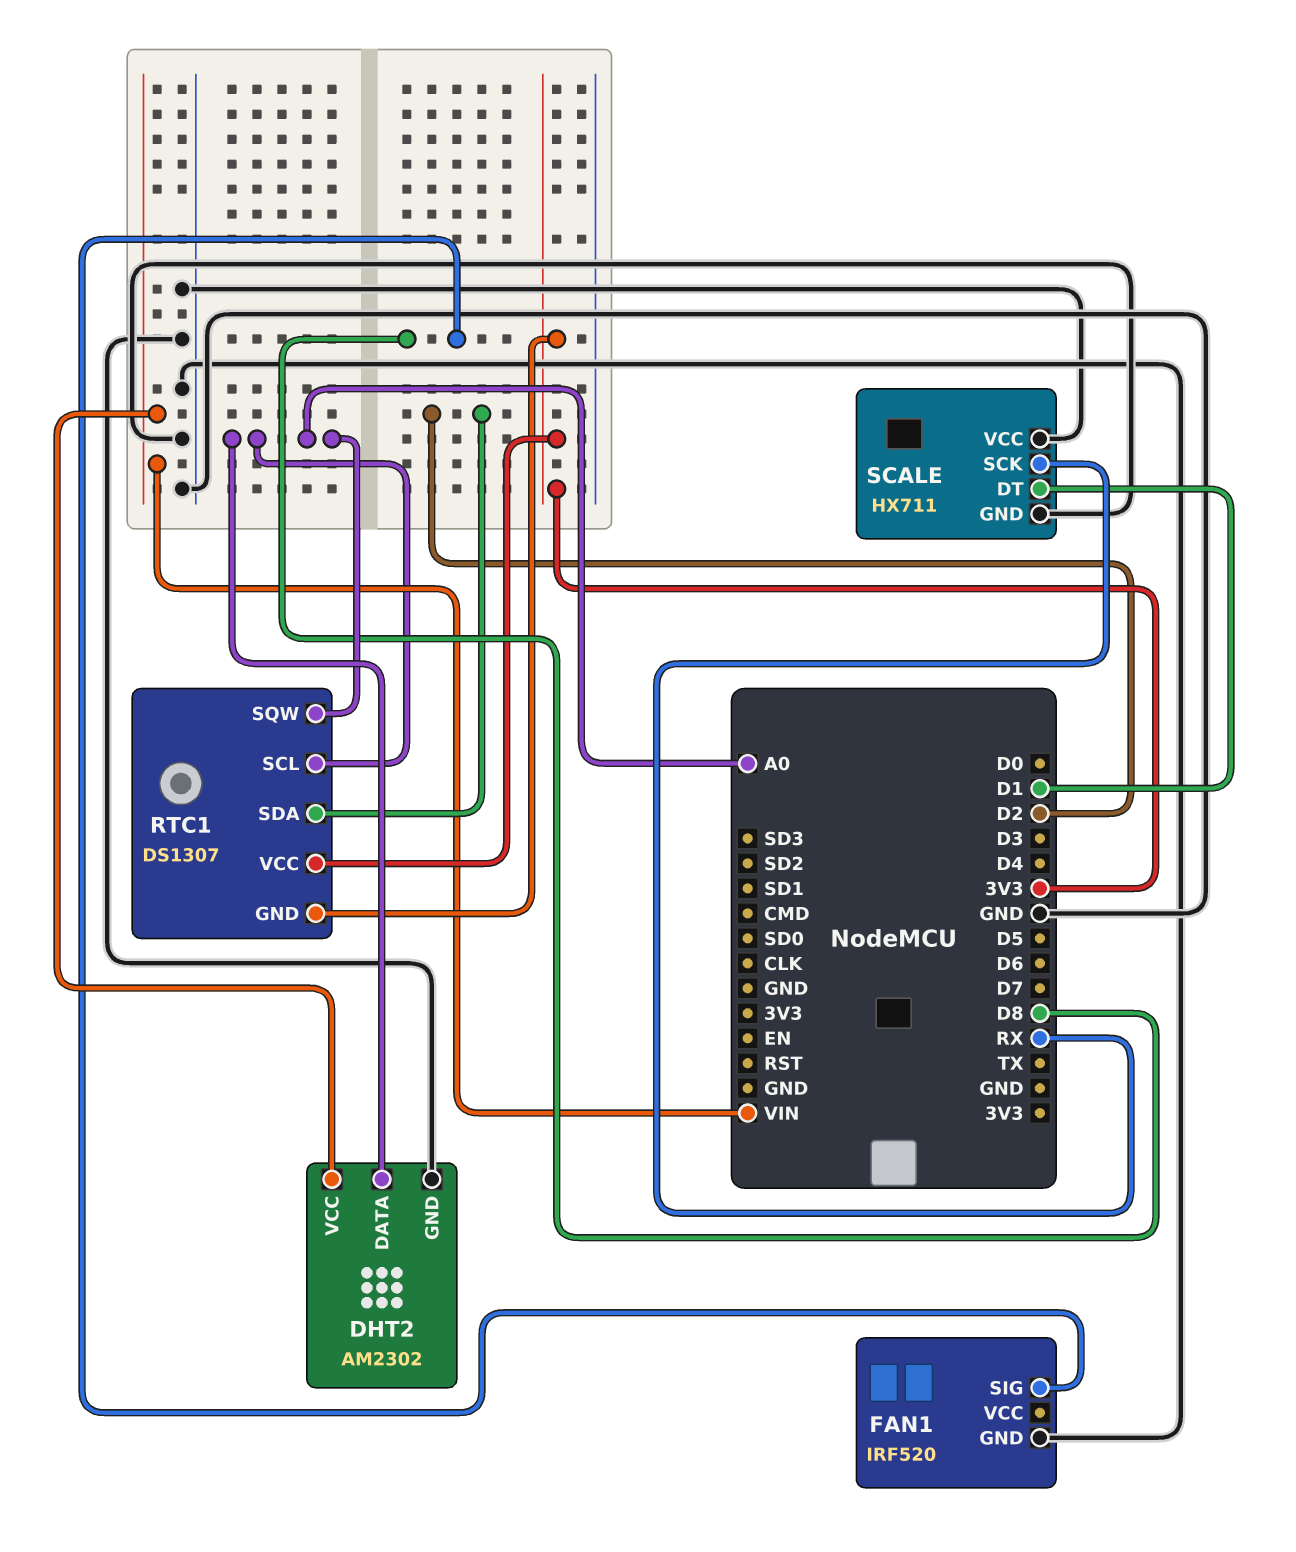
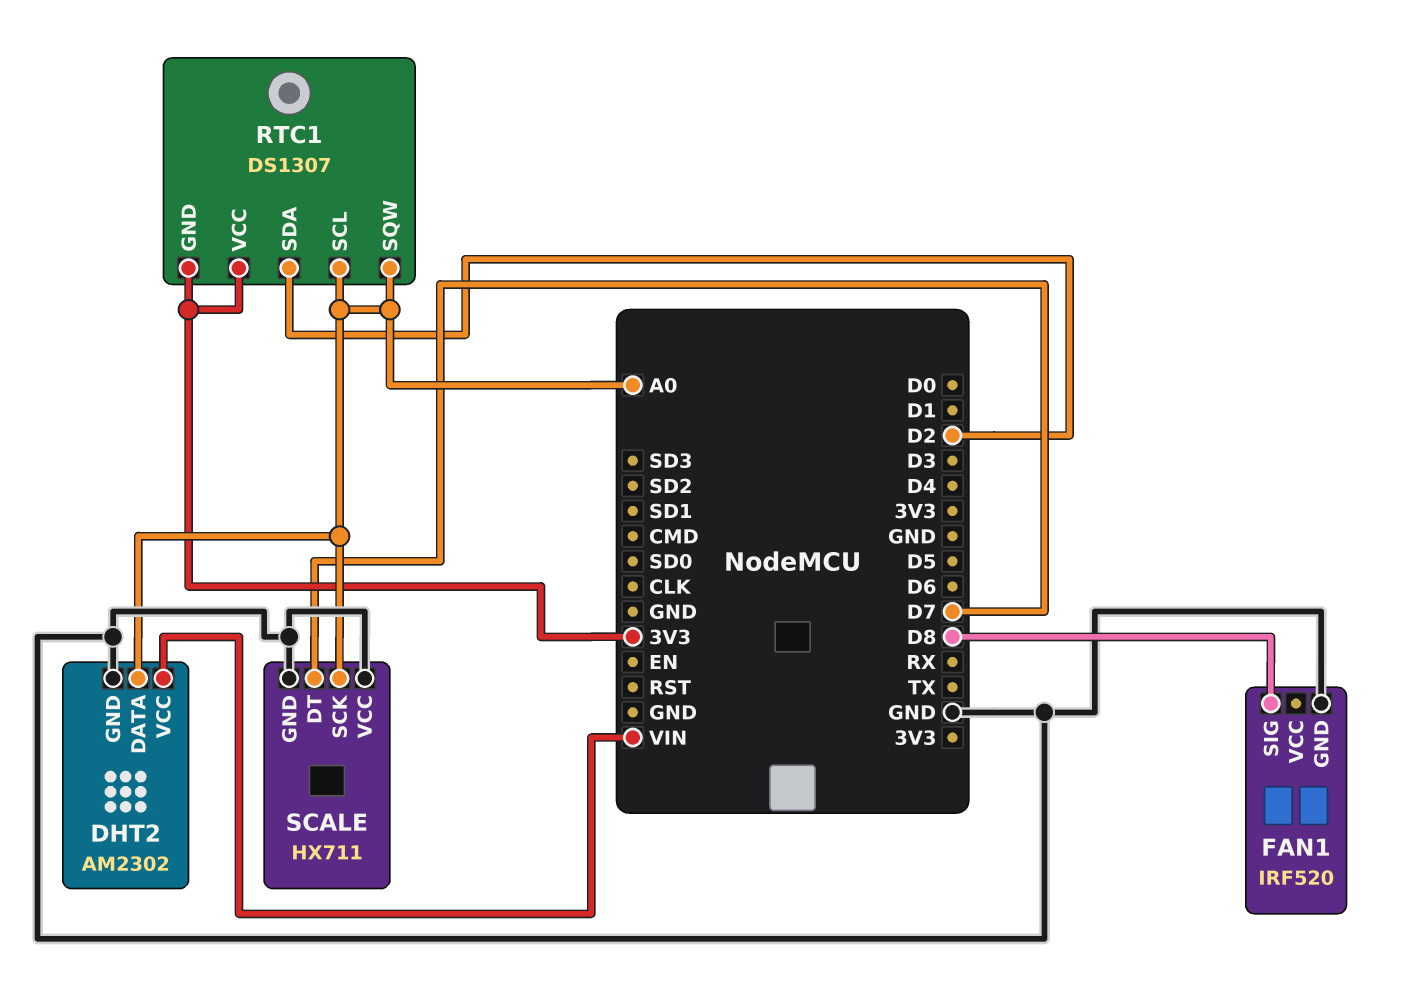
SCALE pin DT: D1 -> D7
SCALE pin SCK: RX -> A0

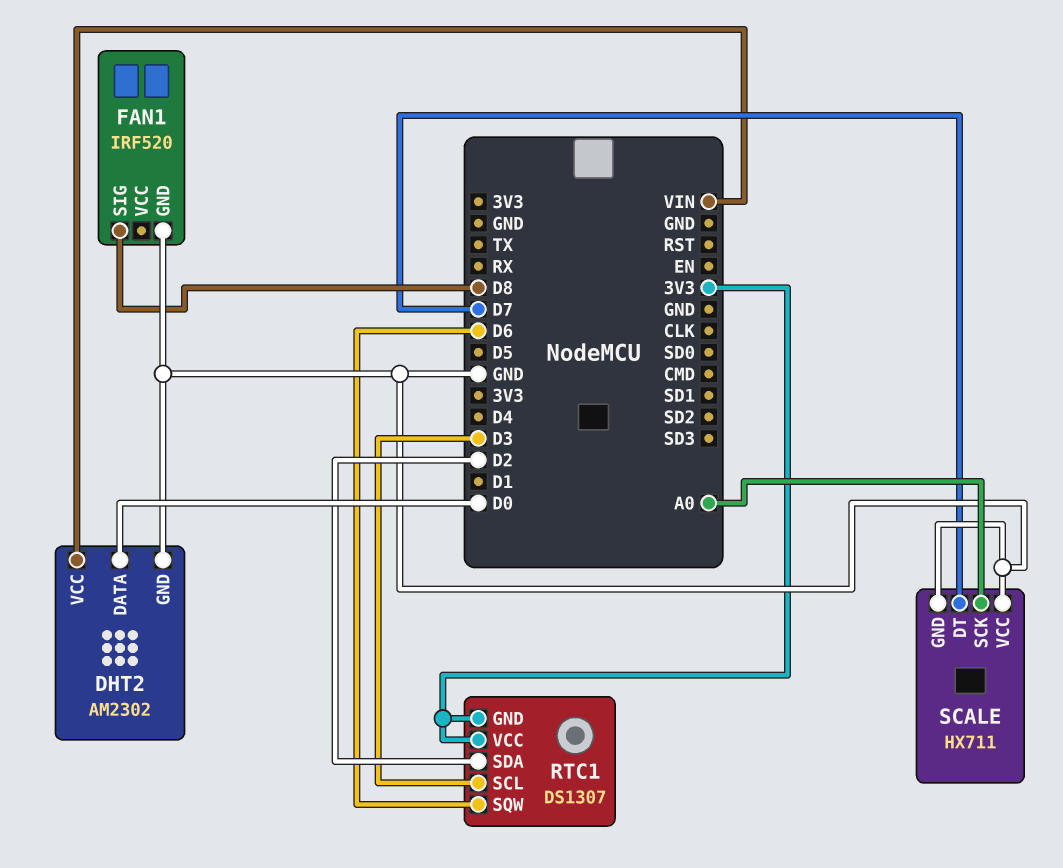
DHT2 pin DATA: A0 -> D0
RTC1 pin SCL: A0 -> D3
RTC1 pin SQW: A0 -> D6

